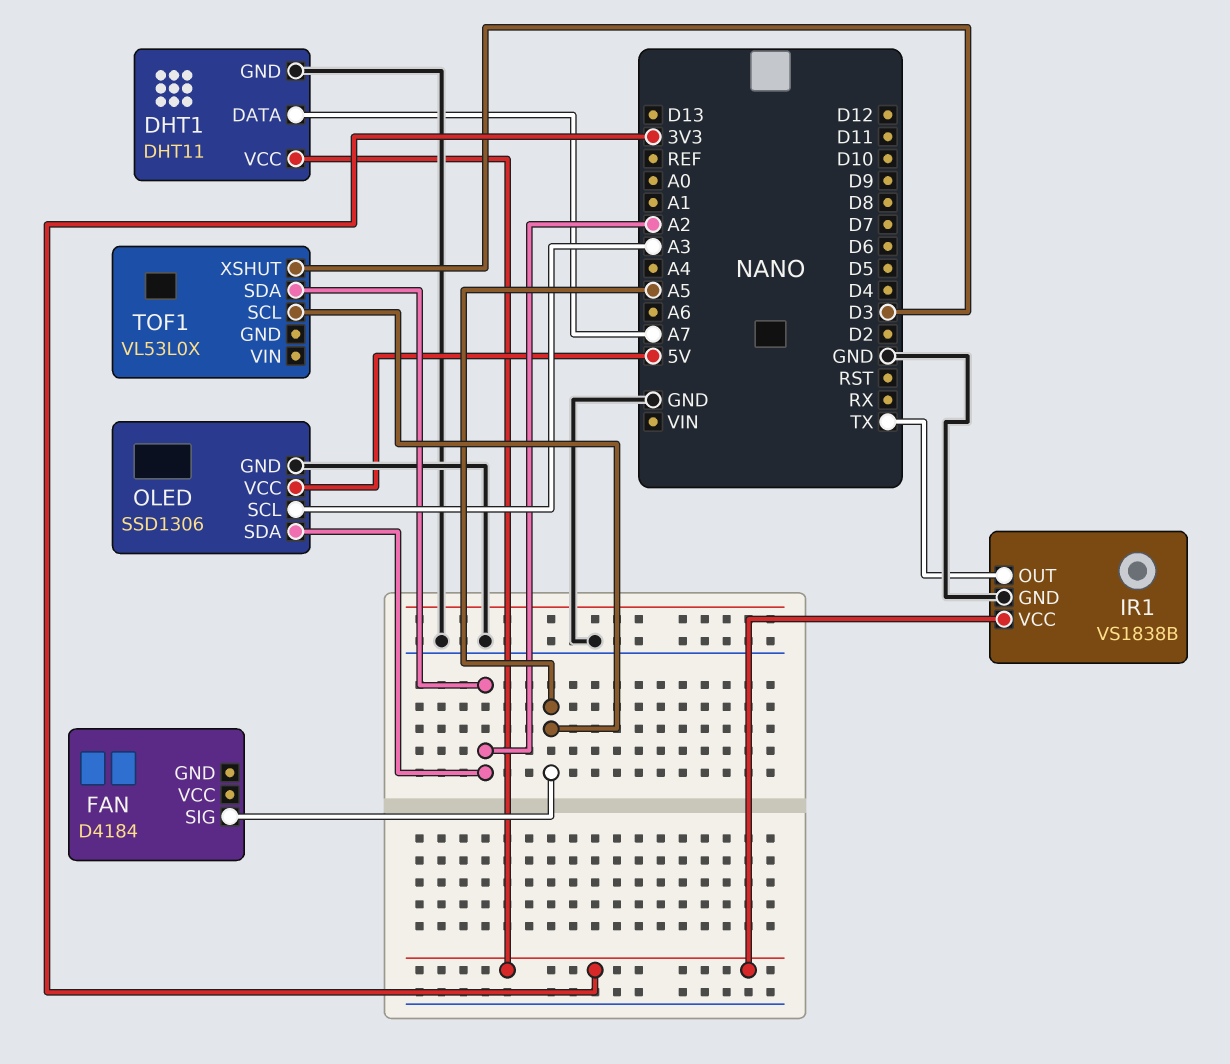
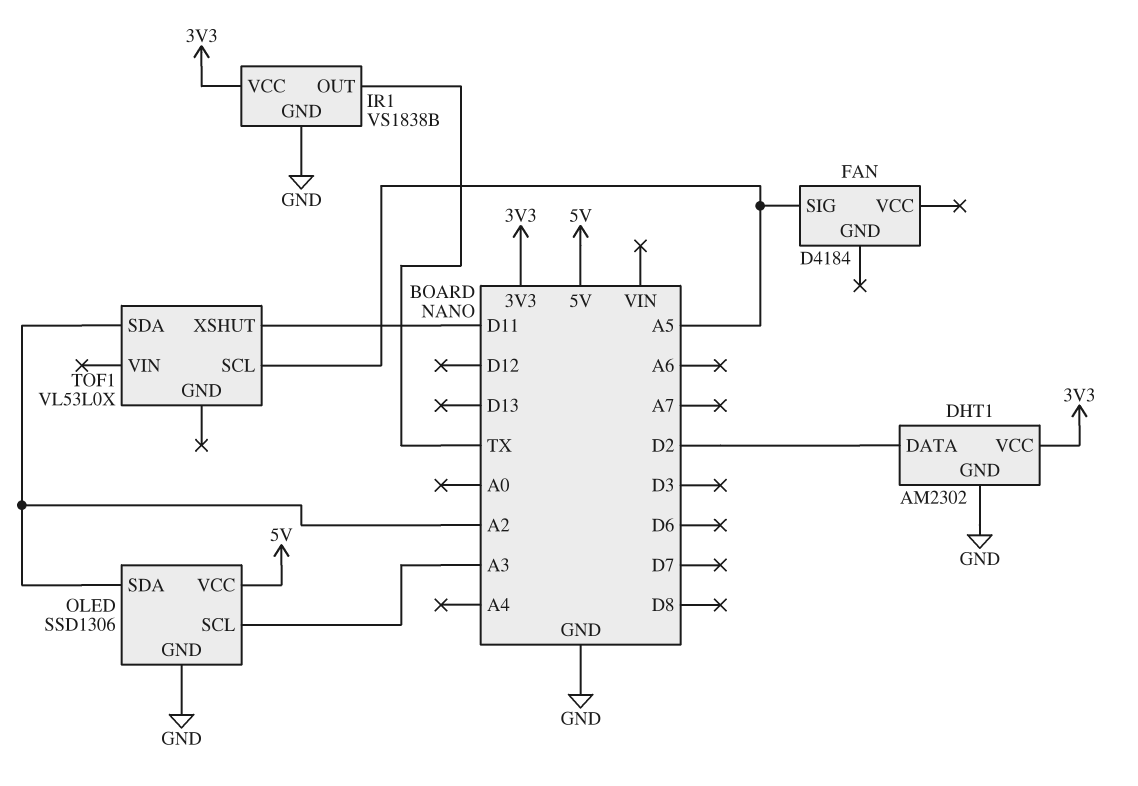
DHT1: DHT11 -> AM2302
DHT1 pin DATA: A7 -> D2
TOF1 pin XSHUT: D3 -> D11

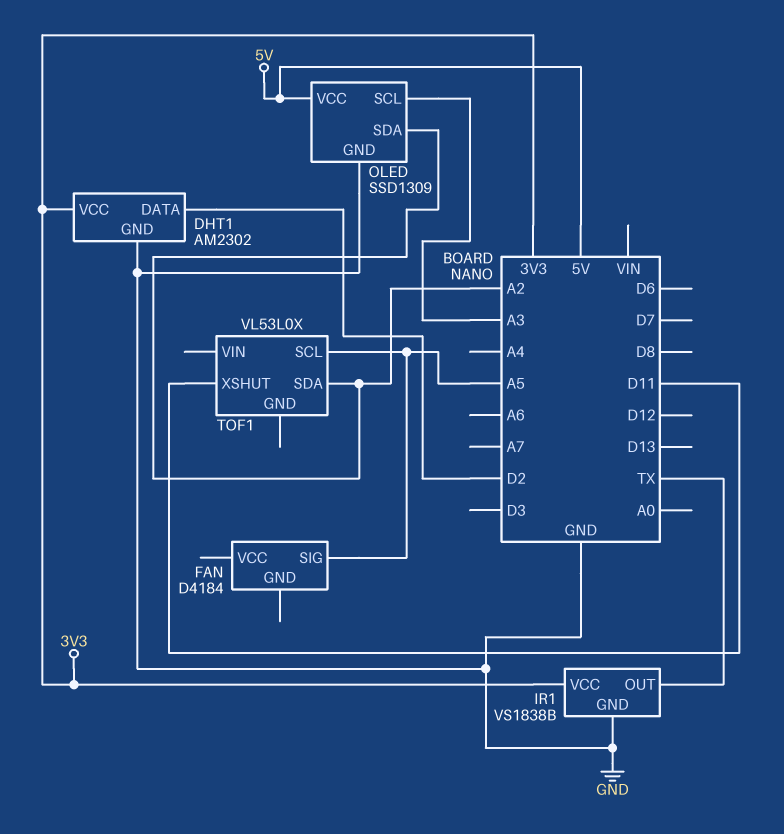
OLED: SSD1306 -> SSD1309

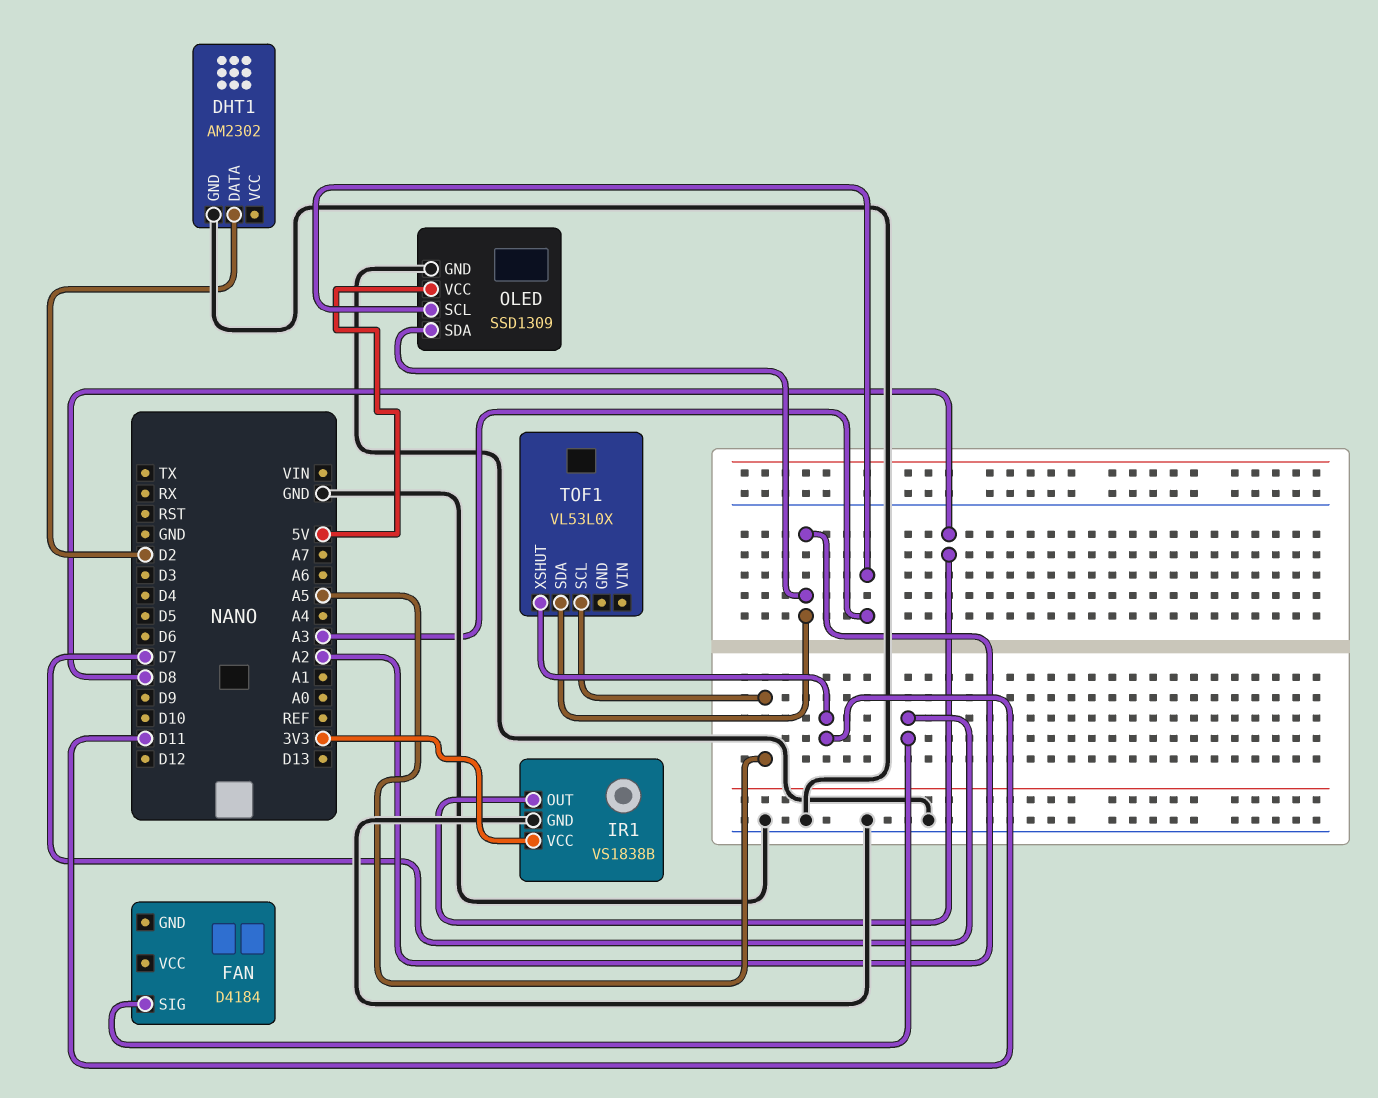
DHT1 pin VCC: 3V3 -> none
FAN pin SIG: A5 -> D7
IR1 pin OUT: TX -> D8

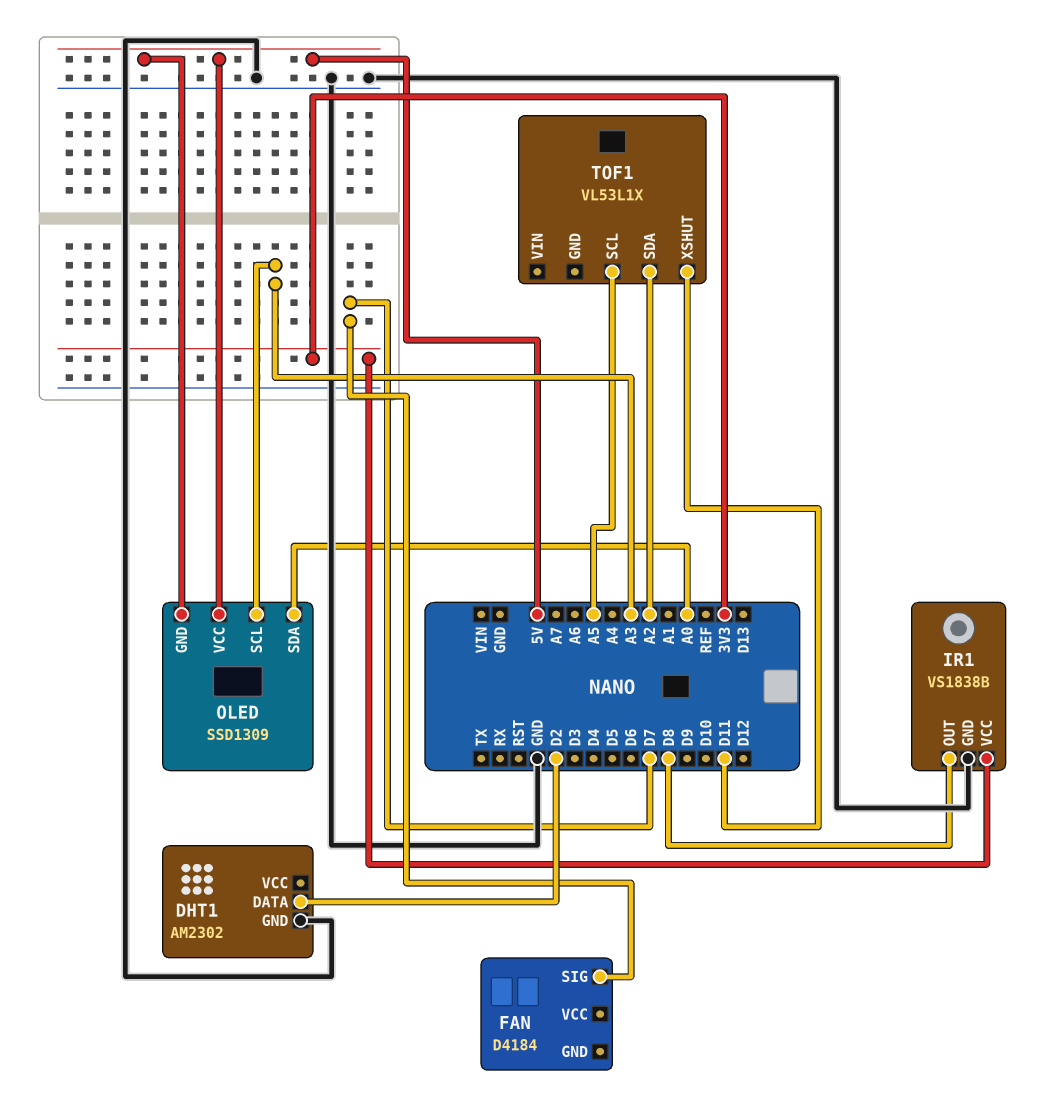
OLED pin GND: GND -> 5V
OLED pin SDA: A2 -> A0
TOF1: VL53L0X -> VL53L1X

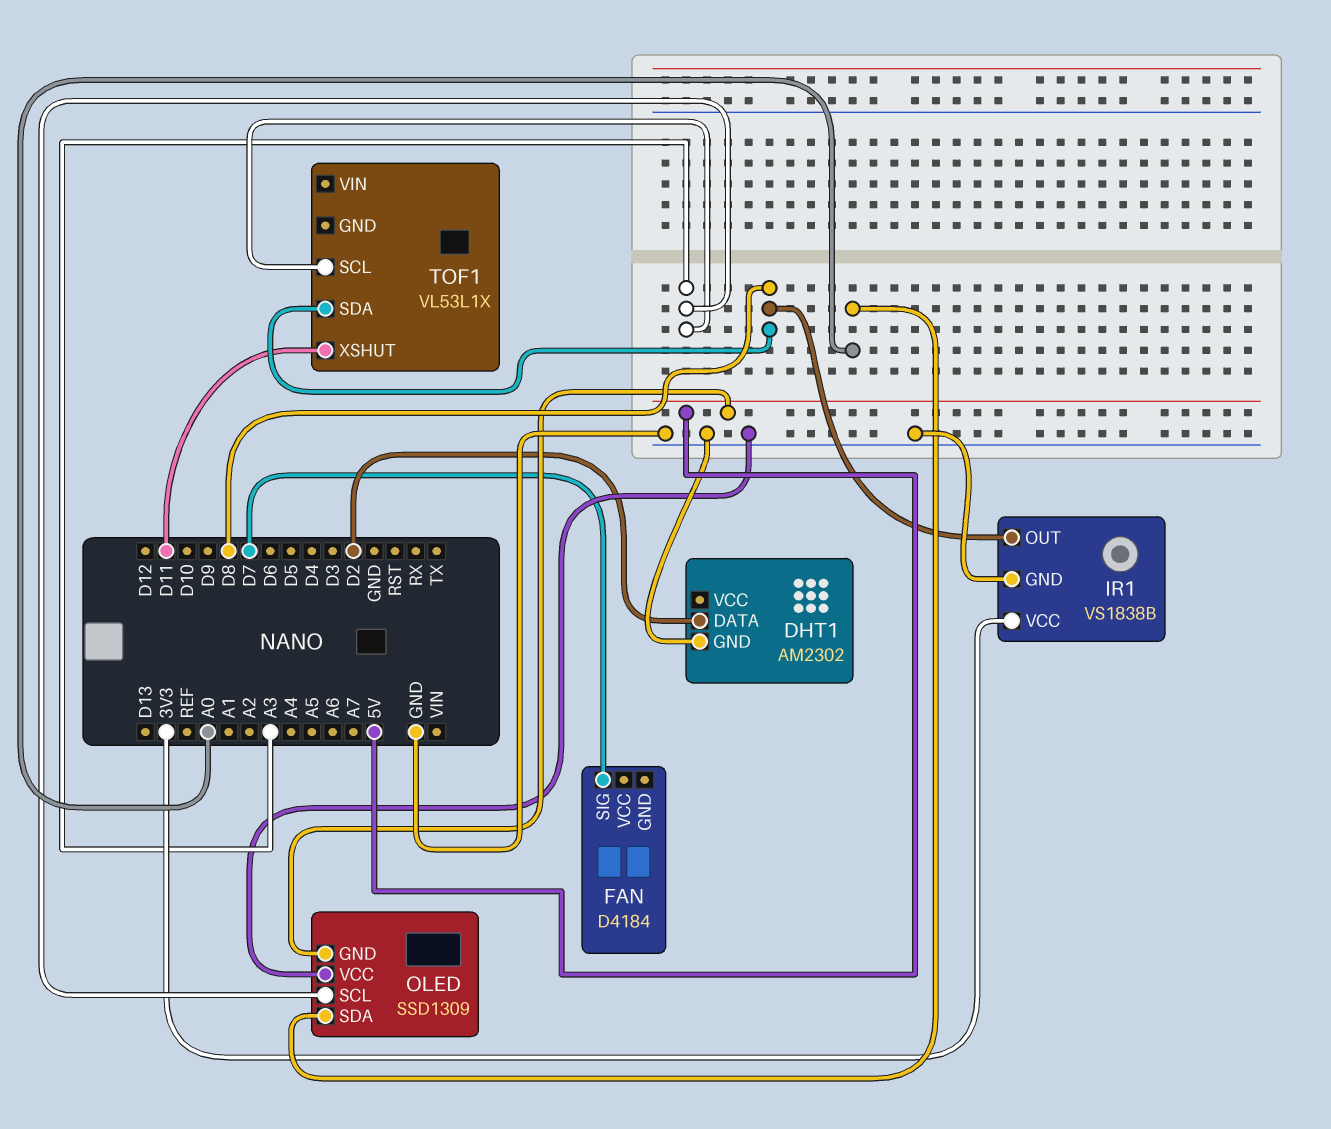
OLED pin VCC: 5V -> GND
TOF1 pin SCL: A5 -> A3
TOF1 pin SDA: A2 -> D8

